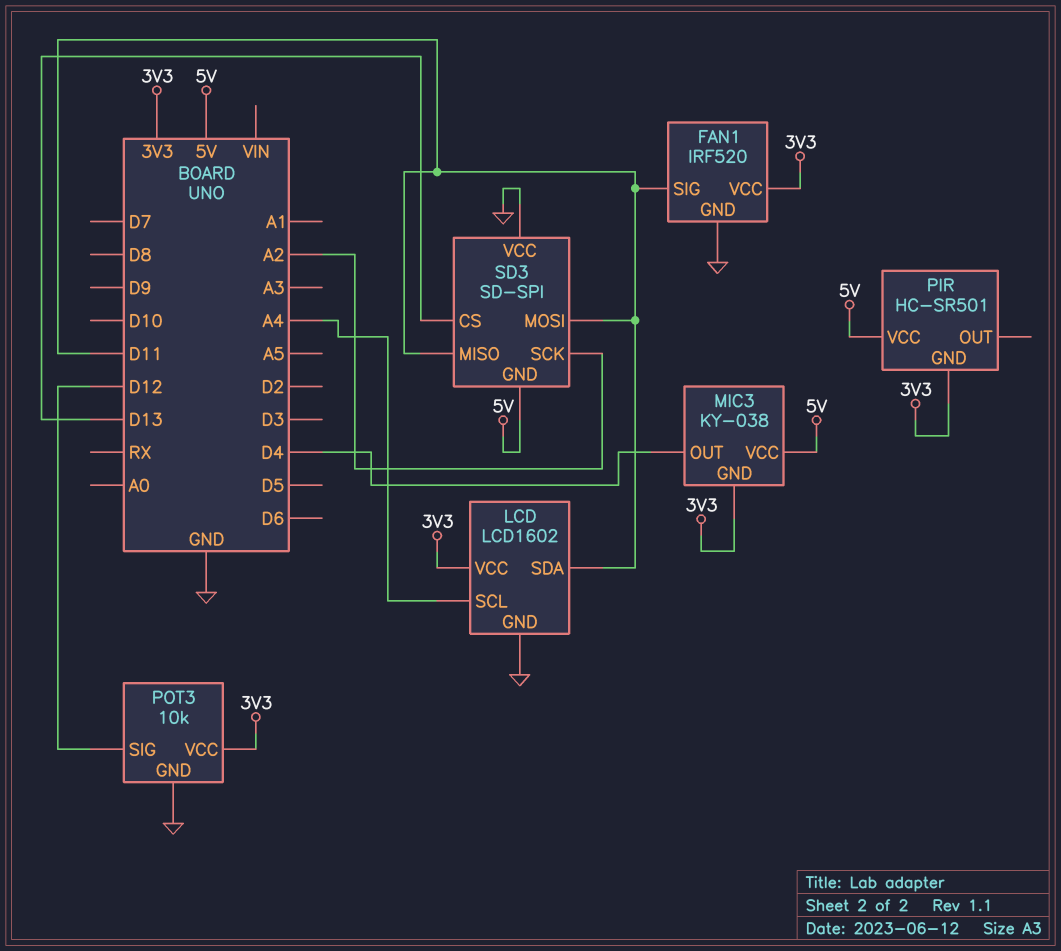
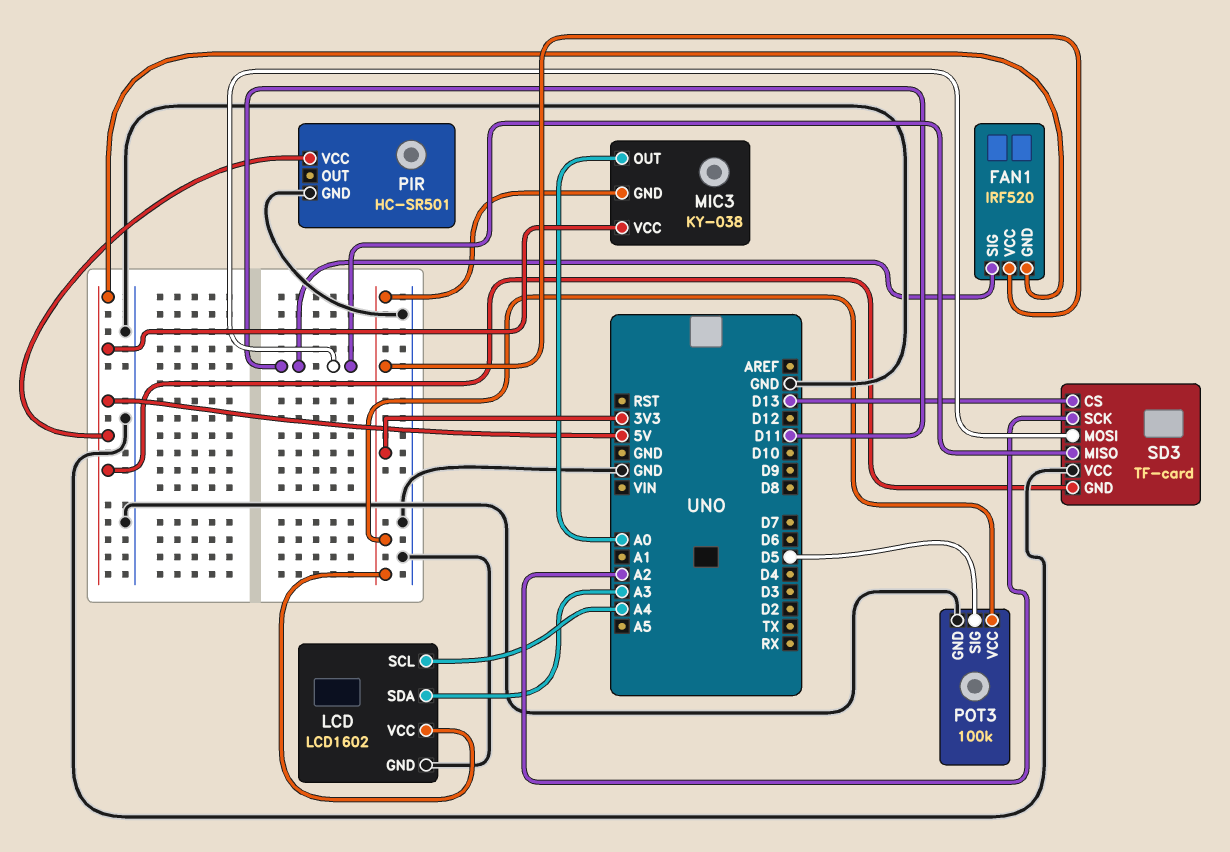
FAN1 pin GND: GND -> 5V
LCD pin SDA: D11 -> A3
MIC3 pin OUT: D4 -> A0
PIR pin GND: 3V3 -> GND
POT3: 10k -> 100k
POT3 pin SIG: D12 -> D5
SD3: SD-SPI -> TF-card

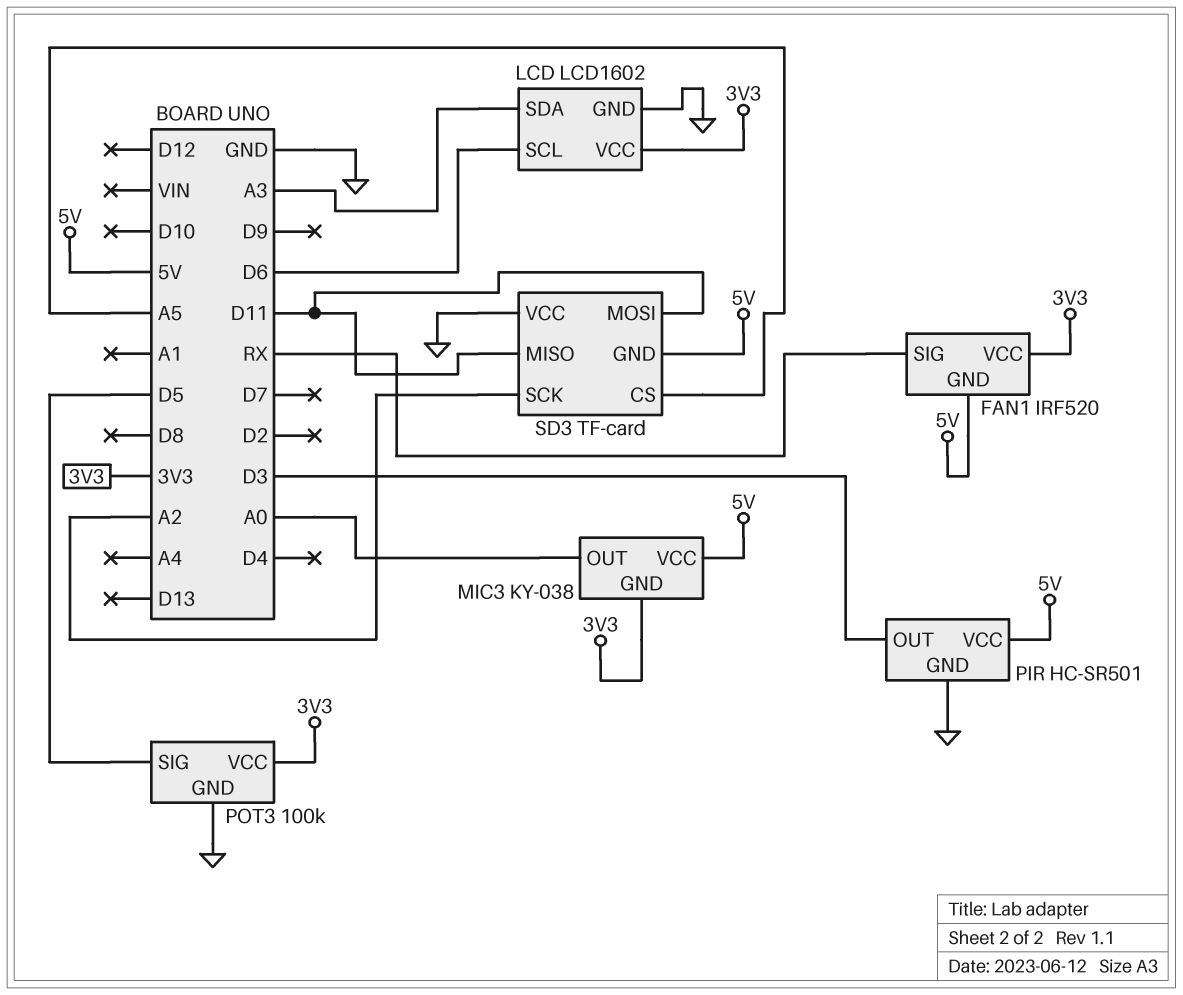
FAN1 pin SIG: D11 -> RX
LCD pin SCL: A4 -> D6
PIR pin OUT: none -> D3
SD3 pin CS: D13 -> A5

